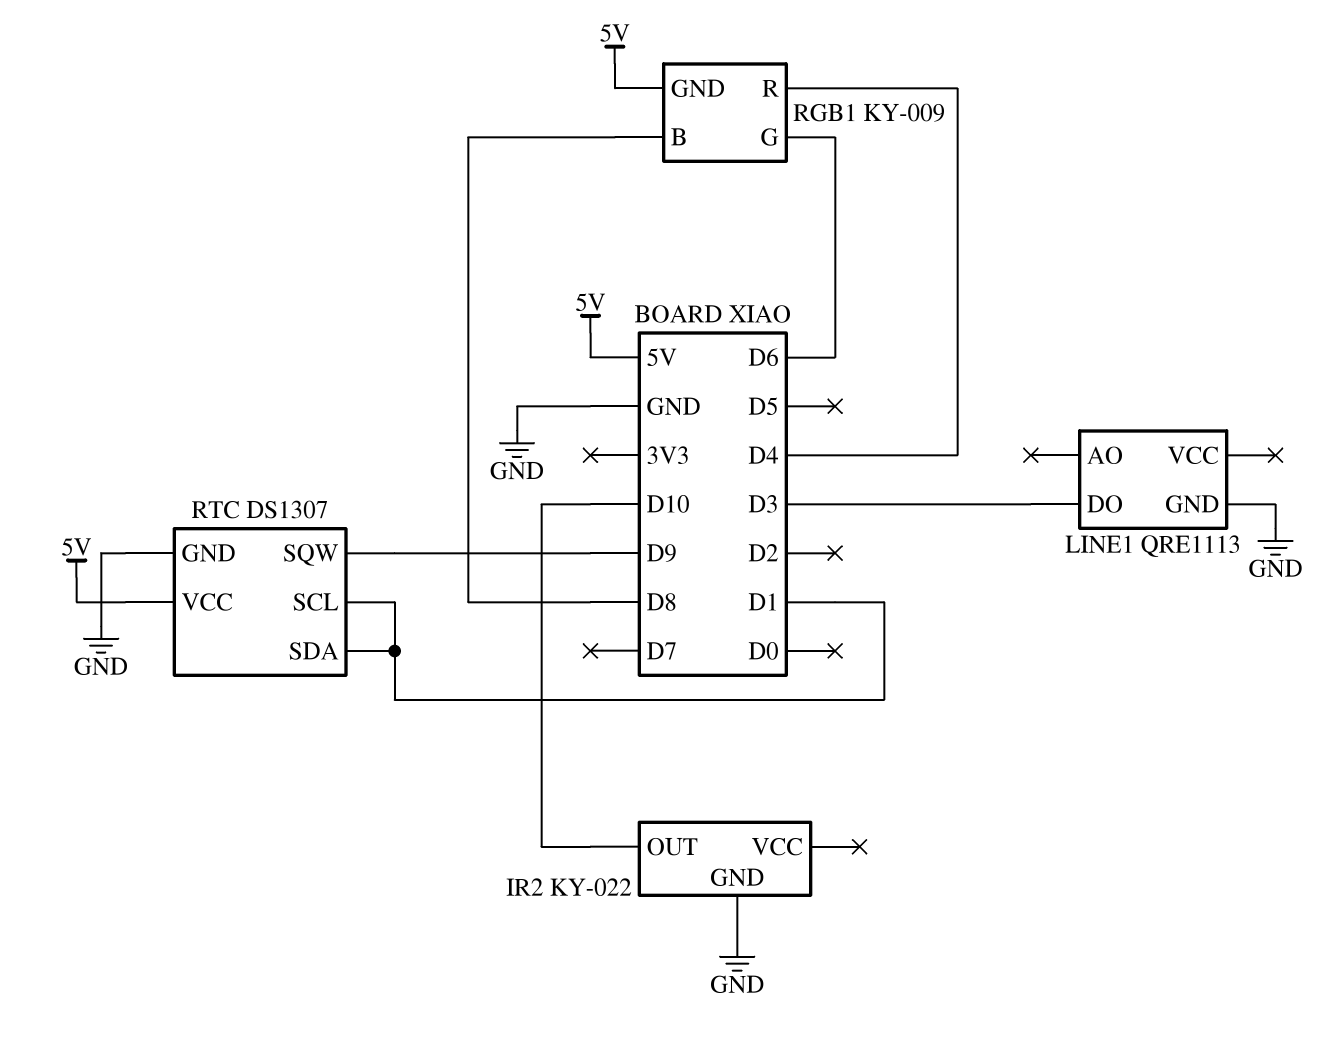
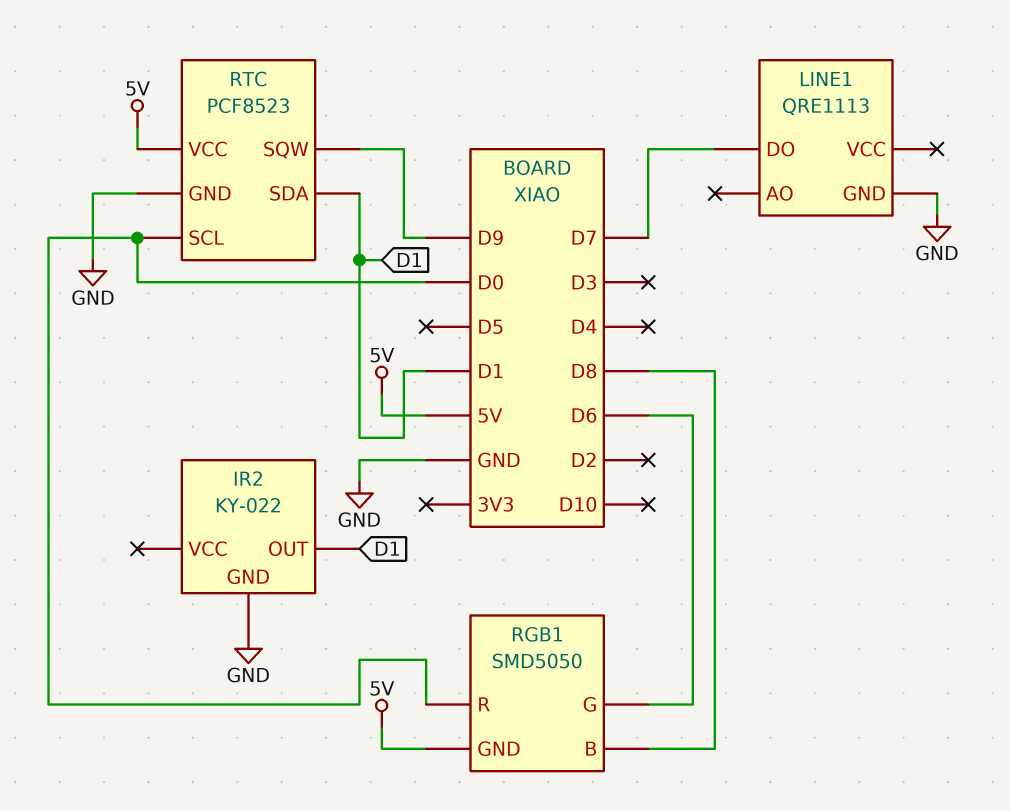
IR2 pin OUT: D10 -> D1
LINE1 pin DO: D3 -> D7
RGB1: KY-009 -> SMD5050
RGB1 pin R: D4 -> D0
RTC: DS1307 -> PCF8523
RTC pin SCL: D1 -> D0

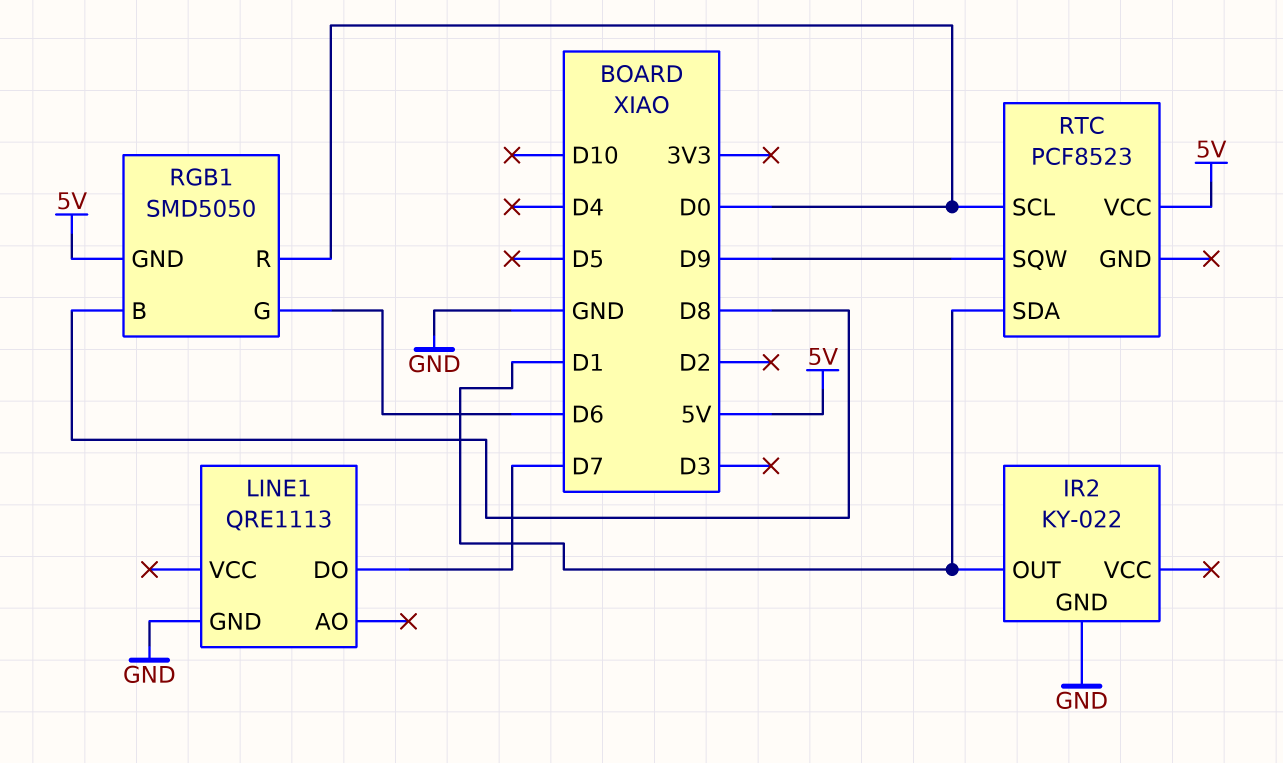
RTC pin GND: GND -> none

